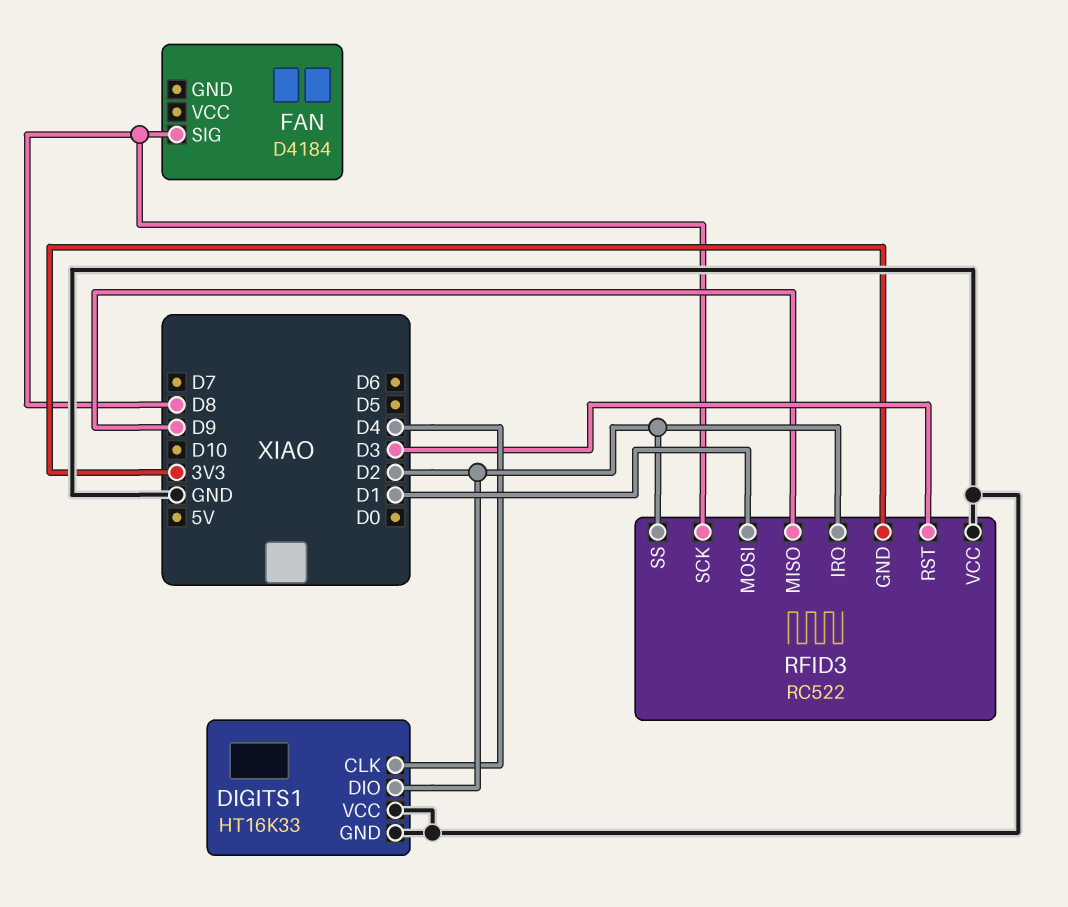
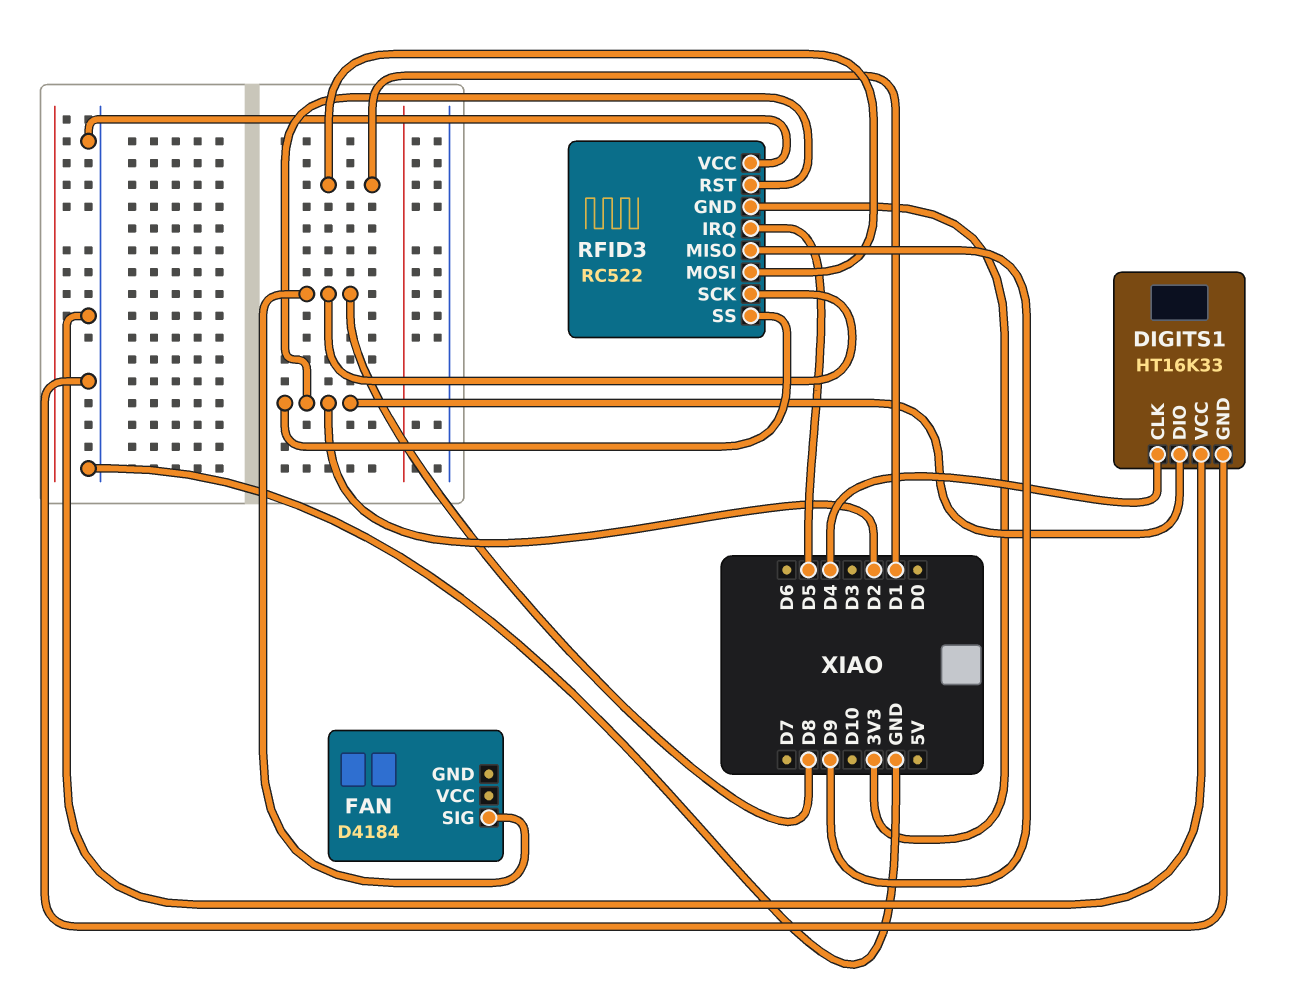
RFID3 pin IRQ: D2 -> D5
RFID3 pin RST: D3 -> D2

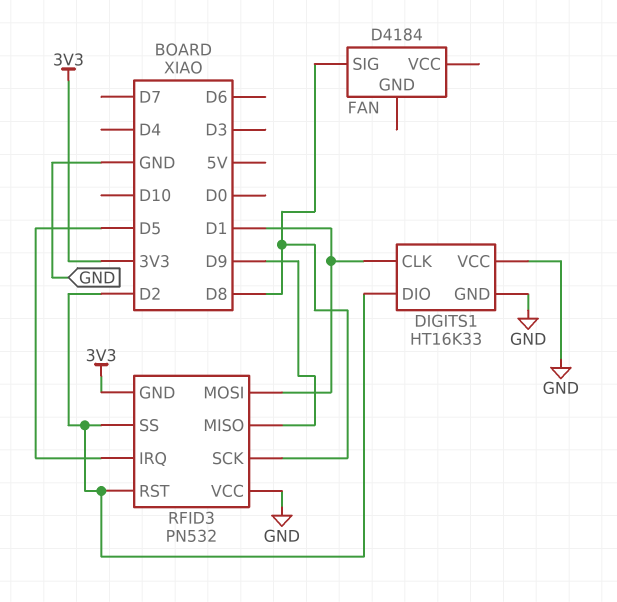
DIGITS1 pin CLK: D4 -> D1
RFID3: RC522 -> PN532

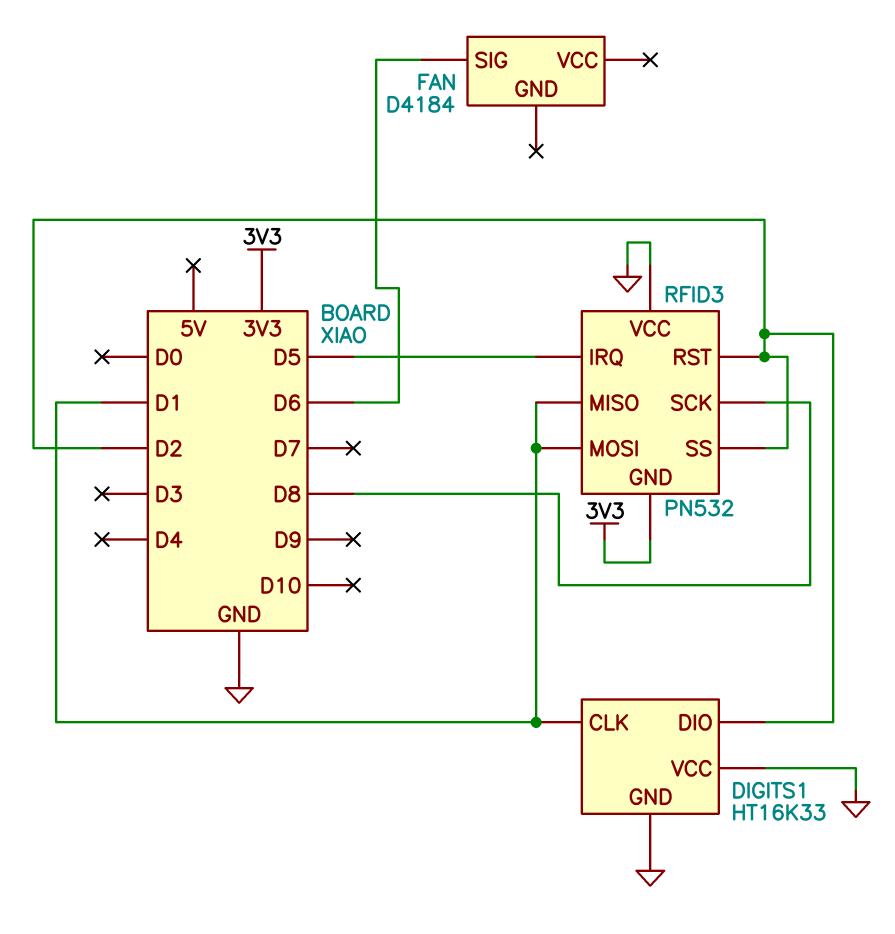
FAN pin SIG: D8 -> D6
RFID3 pin MISO: D9 -> D1

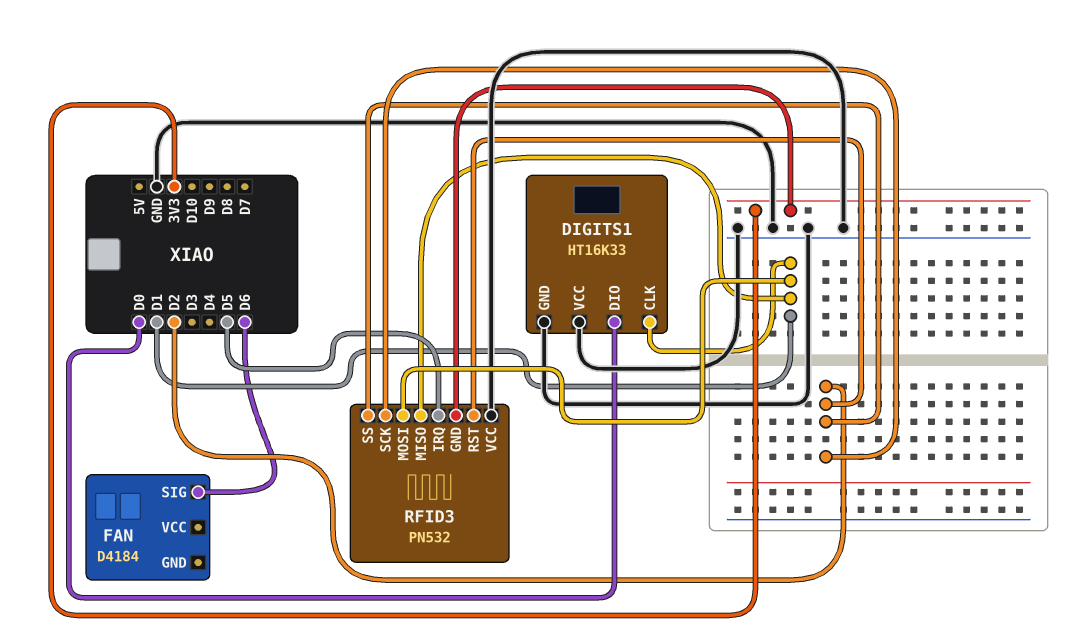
DIGITS1 pin DIO: D2 -> D0
RFID3 pin SCK: D8 -> D2

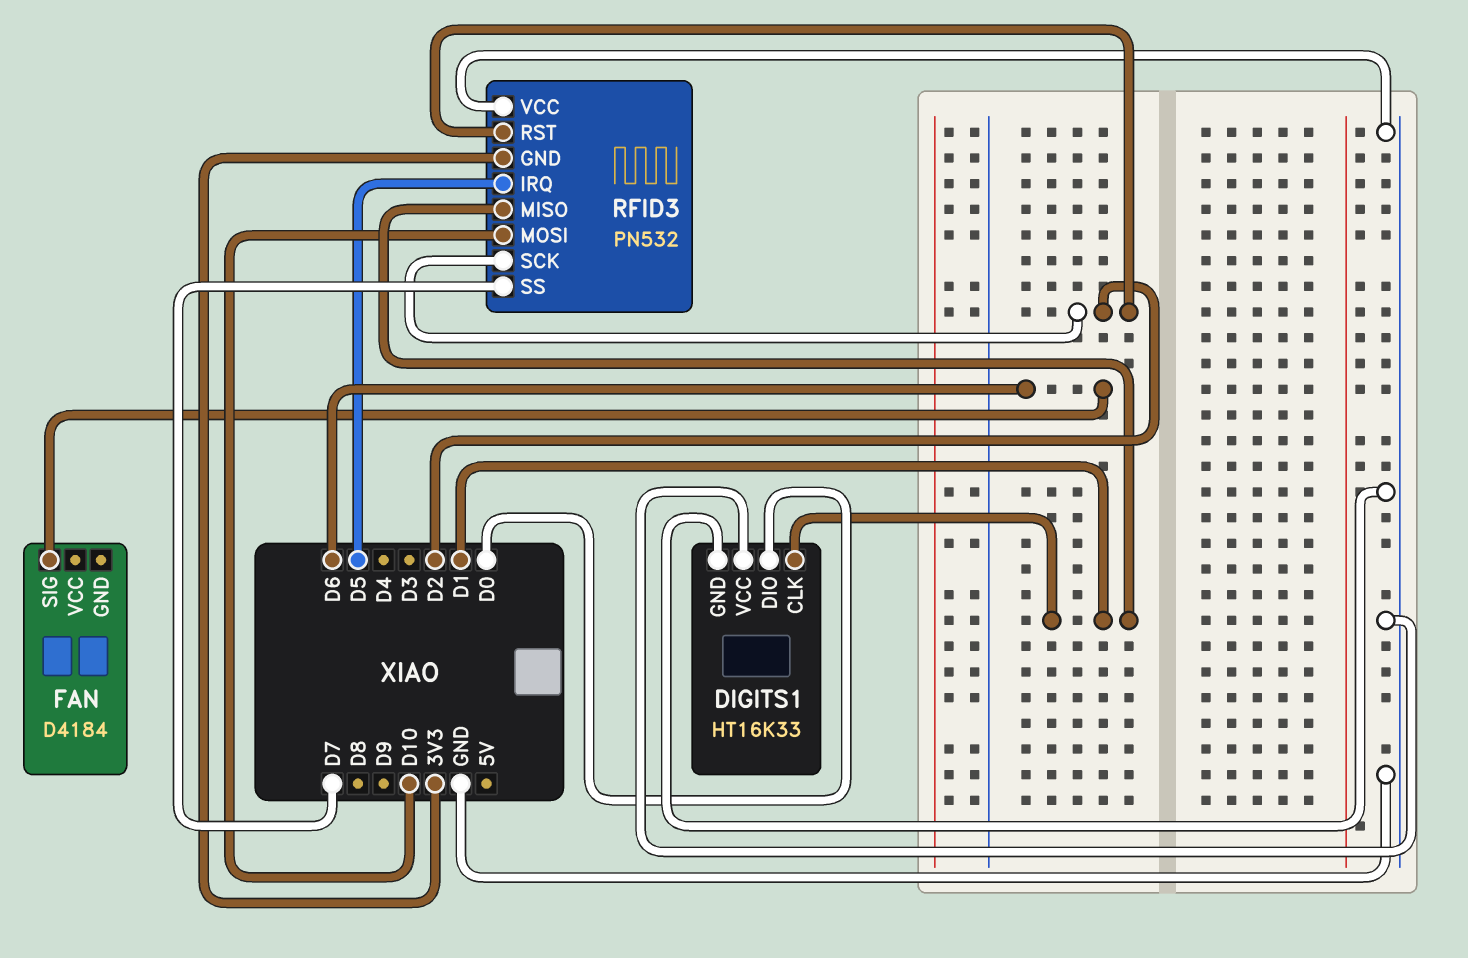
RFID3 pin MOSI: D1 -> D10
RFID3 pin SS: D2 -> D7

